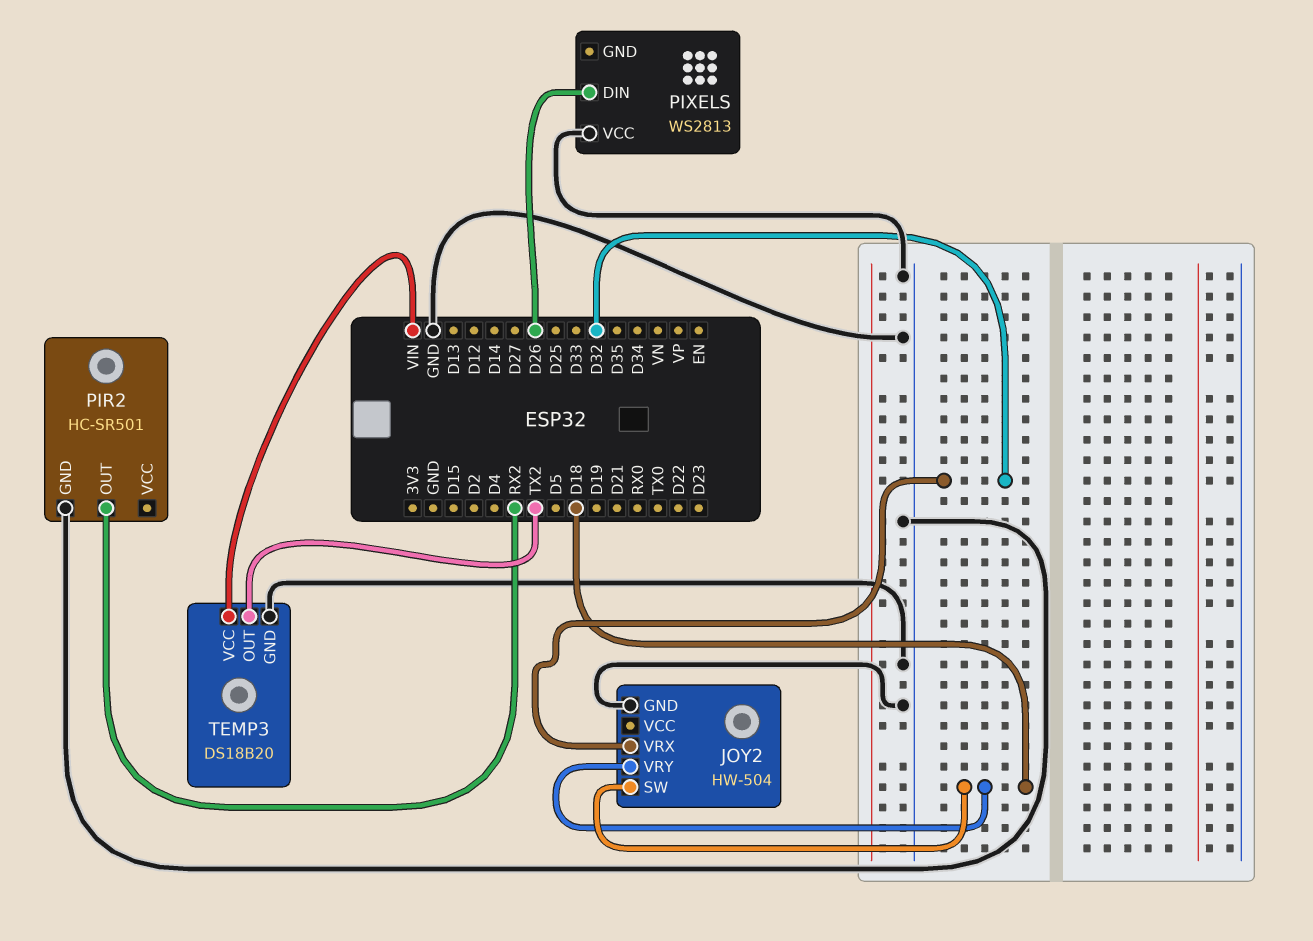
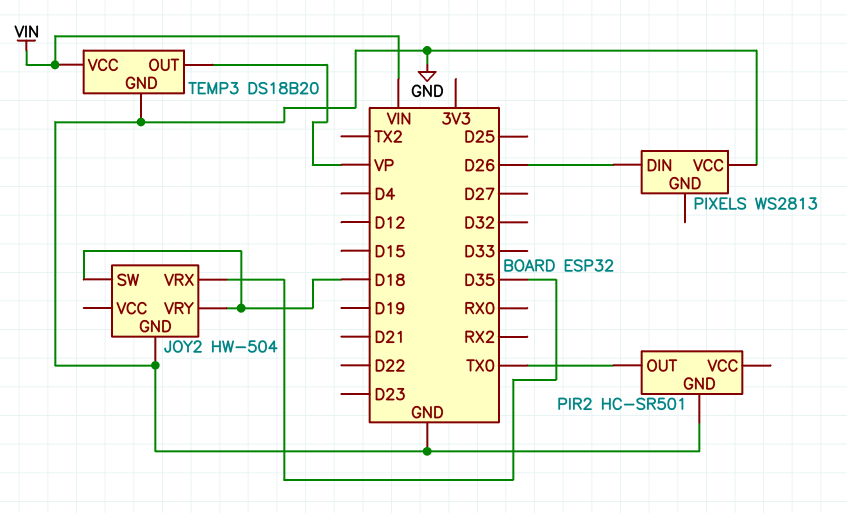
JOY2 pin VRX: D32 -> D35
PIR2 pin OUT: RX2 -> TX0
TEMP3 pin OUT: TX2 -> VP

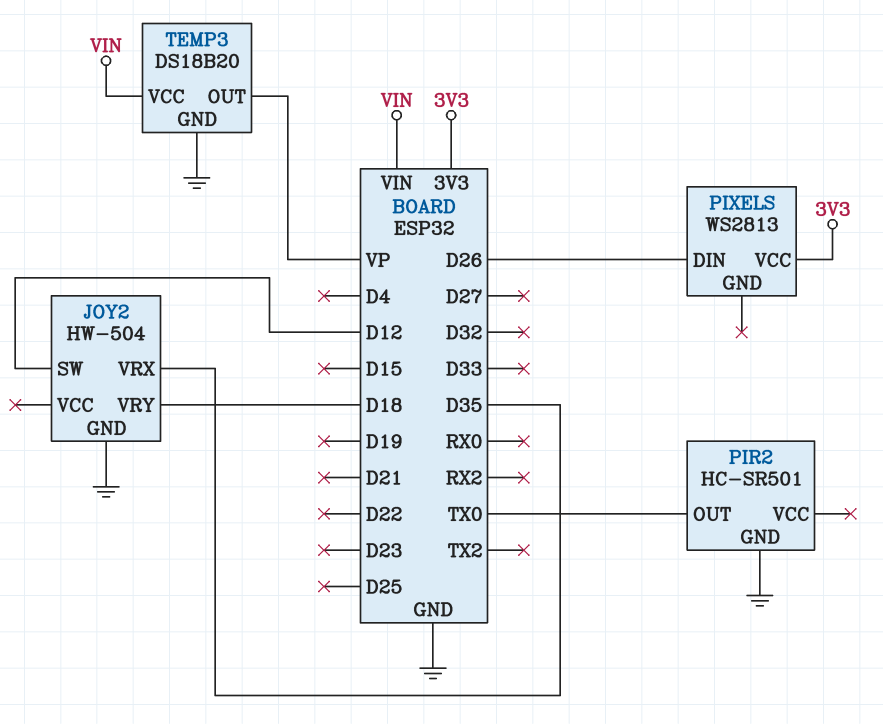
JOY2 pin SW: D18 -> D12
PIXELS pin VCC: GND -> 3V3

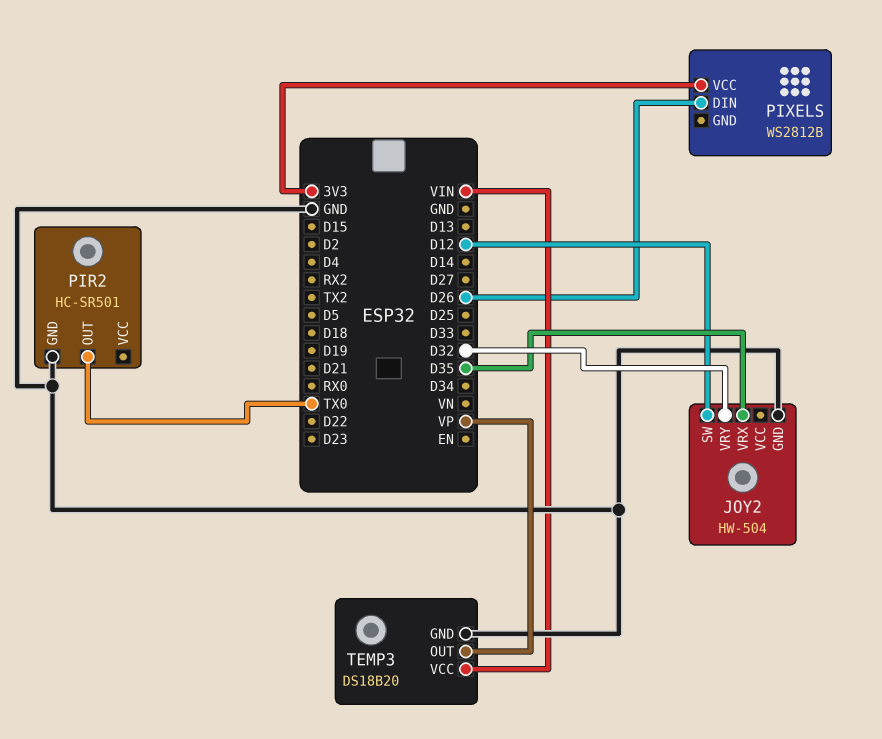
JOY2 pin VRY: D18 -> D32
PIXELS: WS2813 -> WS2812B

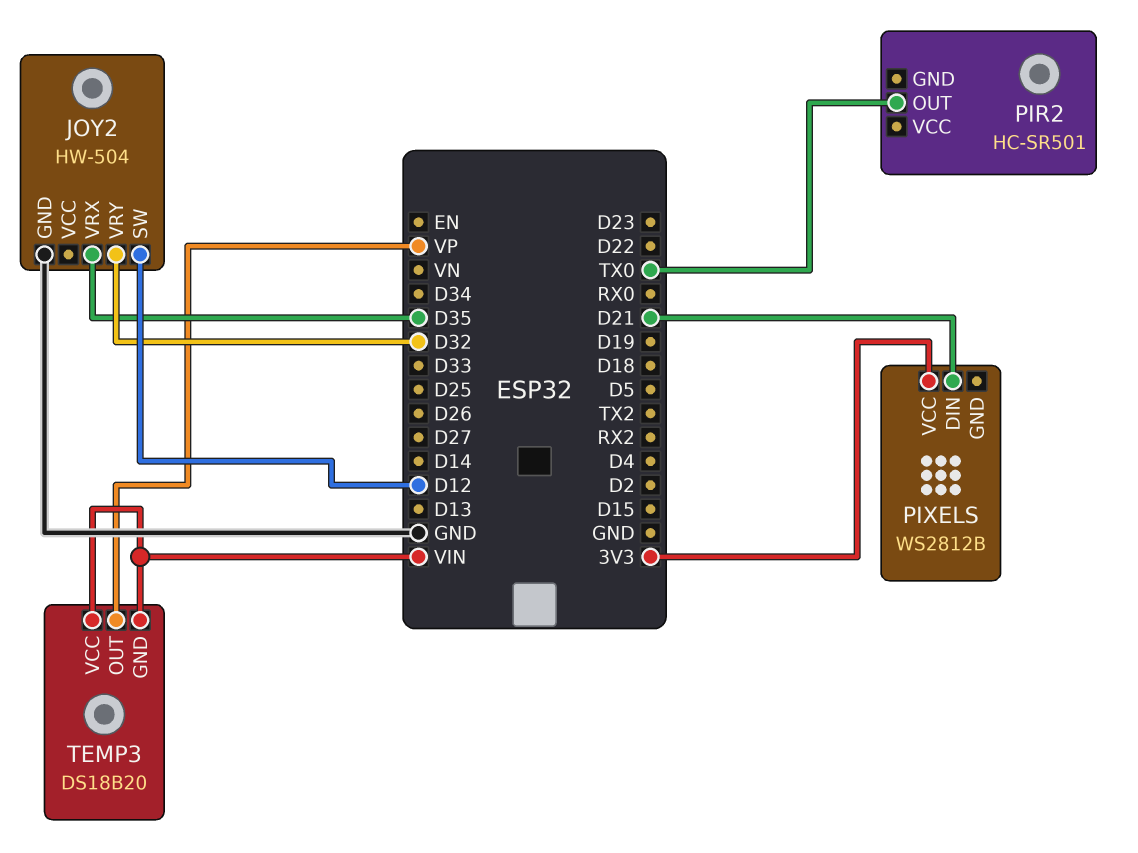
PIR2 pin GND: GND -> none
PIXELS pin DIN: D26 -> D21
TEMP3 pin GND: GND -> VIN

